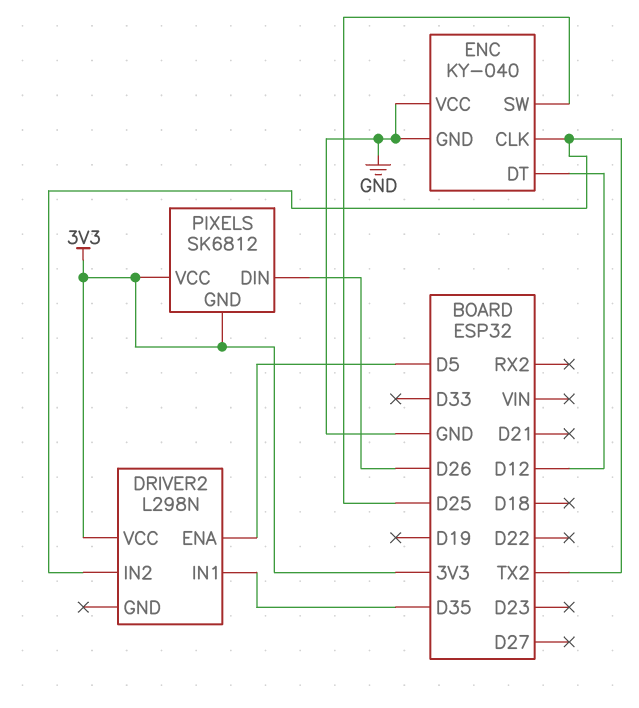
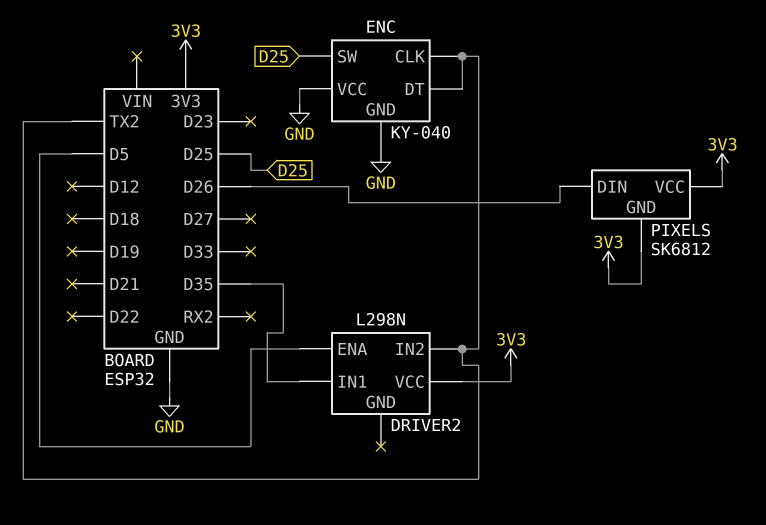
ENC pin DT: D12 -> TX2

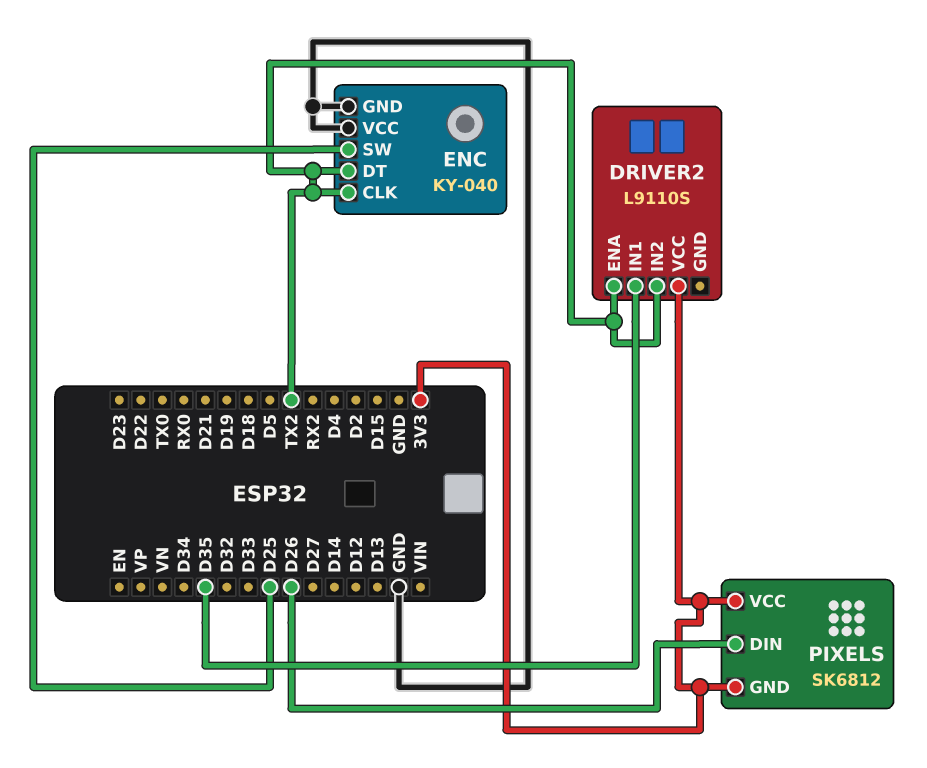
DRIVER2: L298N -> L9110S
DRIVER2 pin ENA: D5 -> TX2

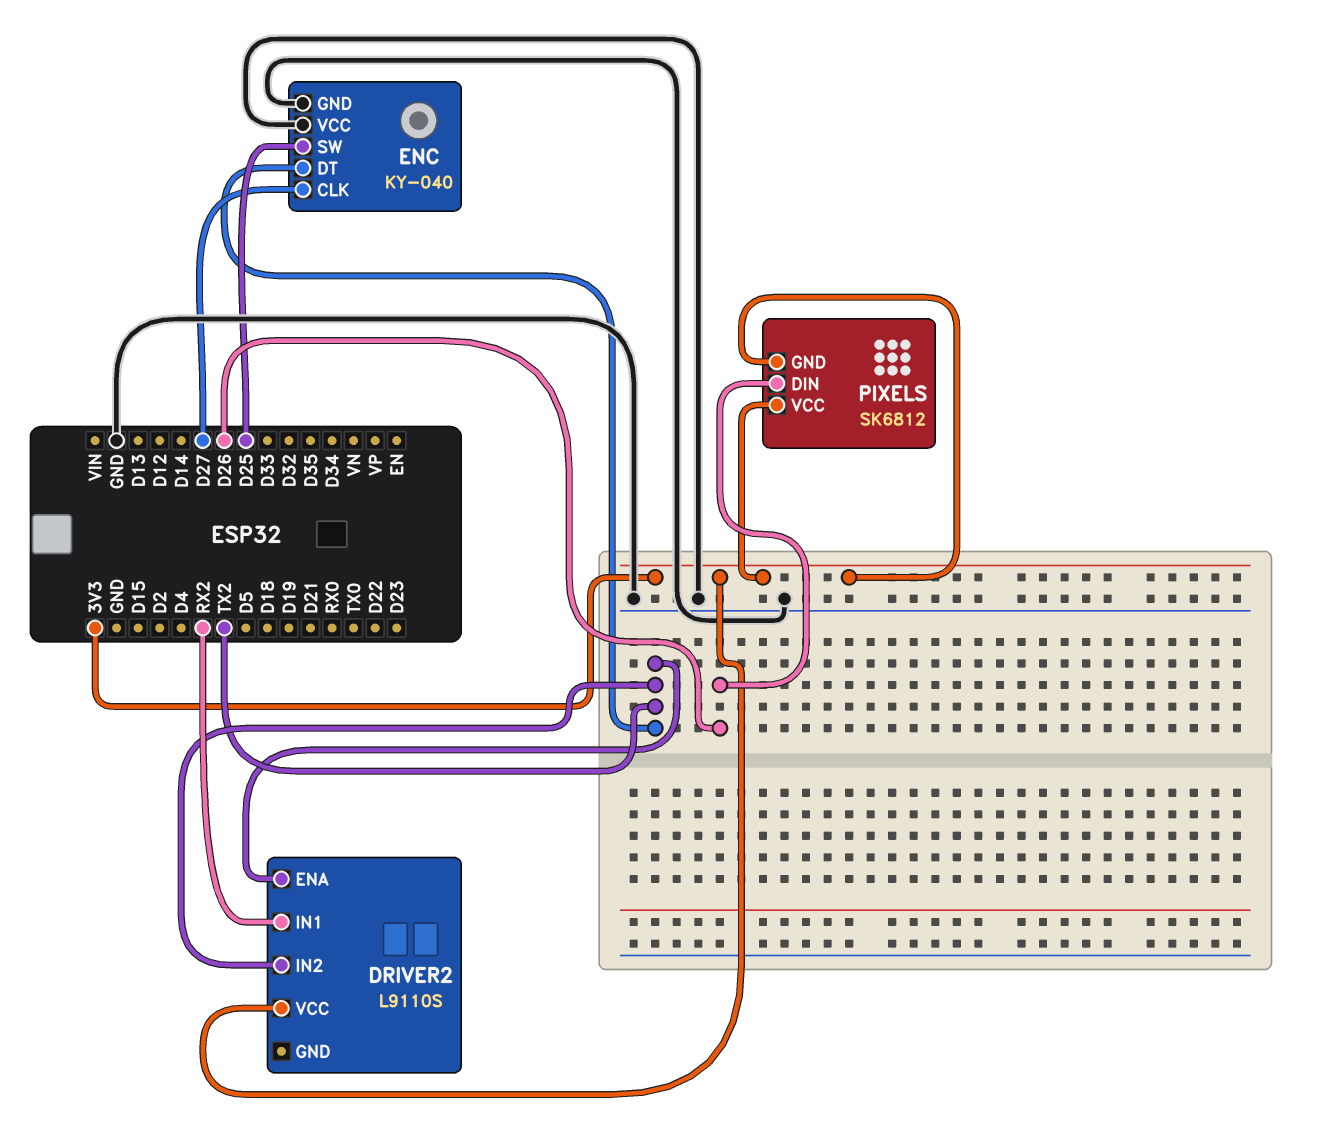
DRIVER2 pin IN1: D35 -> RX2
ENC pin CLK: TX2 -> D27

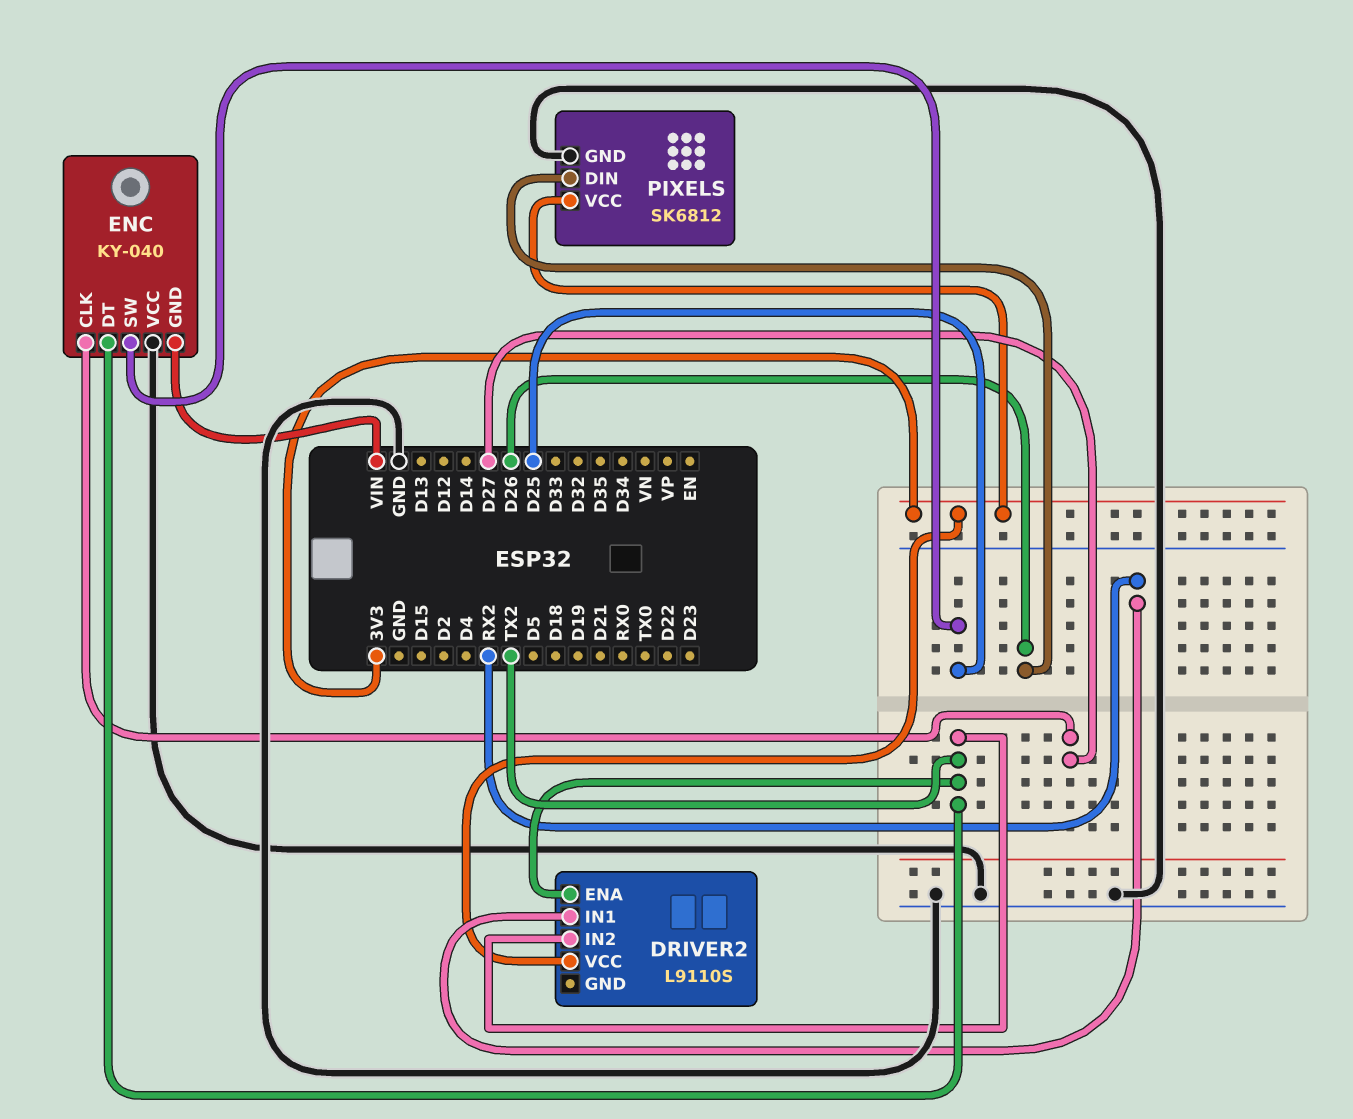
ENC pin GND: GND -> VIN
PIXELS pin GND: 3V3 -> GND

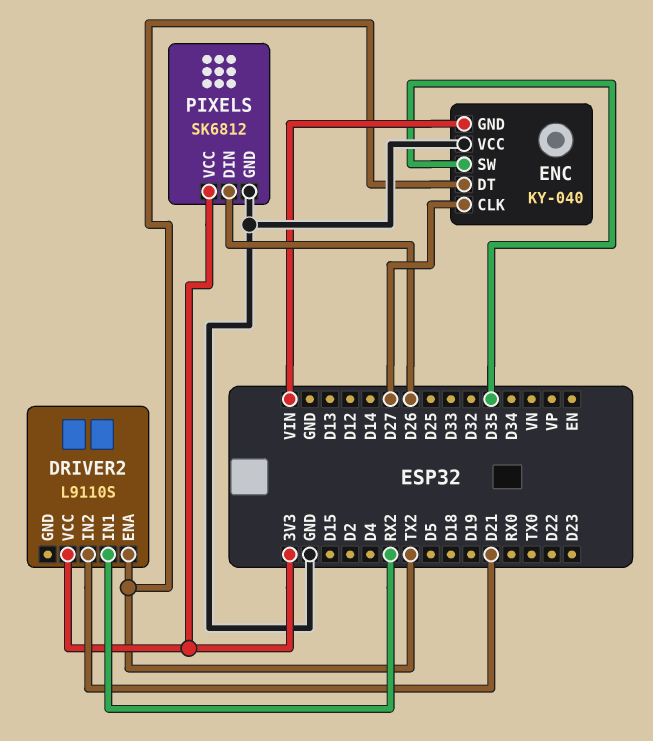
DRIVER2 pin IN2: TX2 -> D21
ENC pin SW: D25 -> D35

